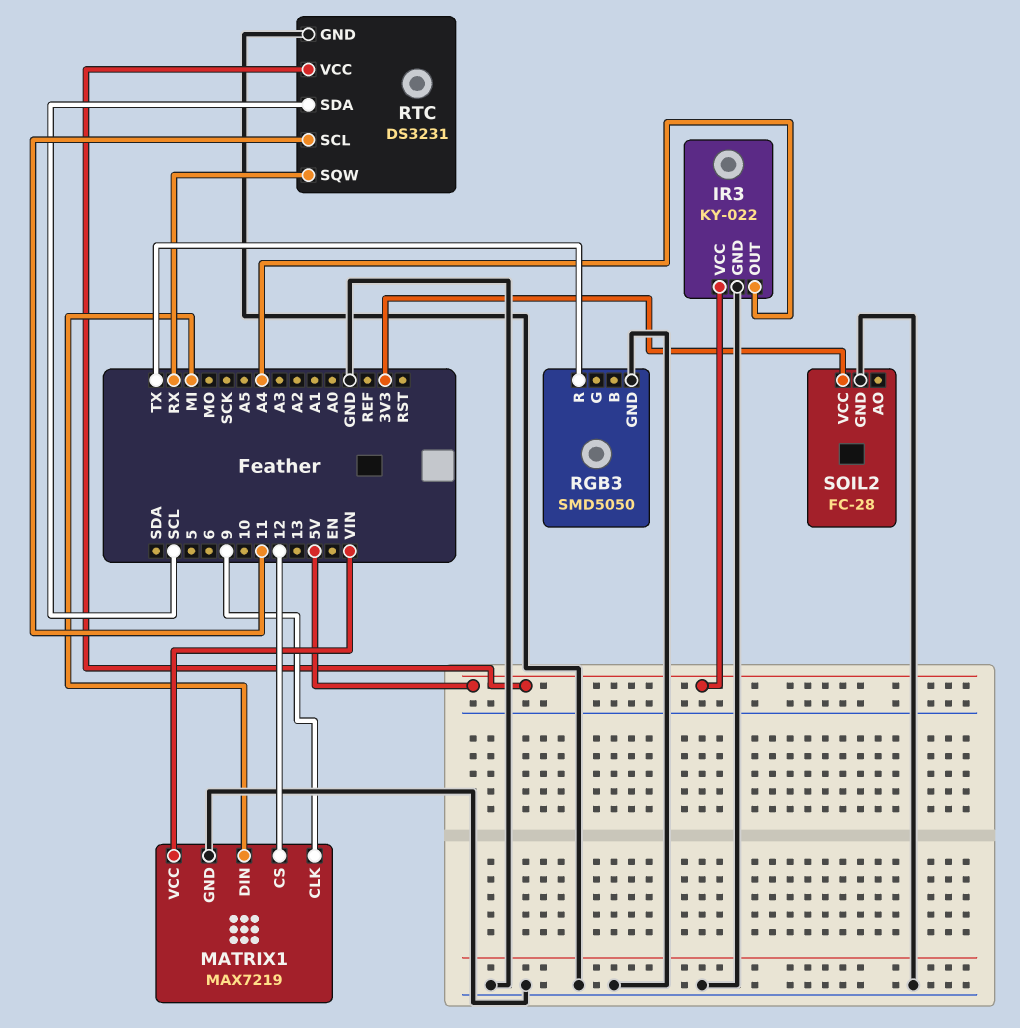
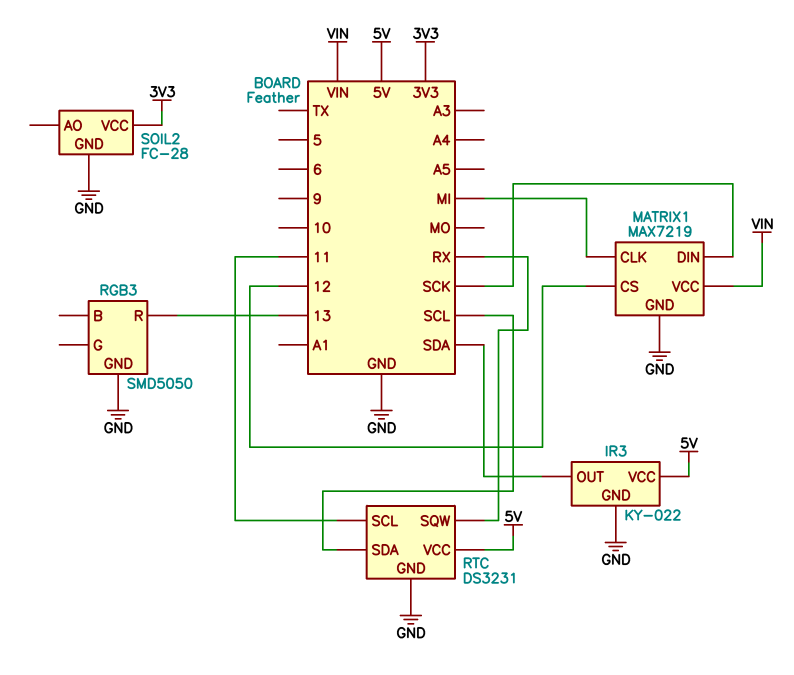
IR3 pin OUT: A4 -> SDA
MATRIX1 pin CLK: 9 -> MI
MATRIX1 pin DIN: MI -> SCK
RGB3 pin R: TX -> 13

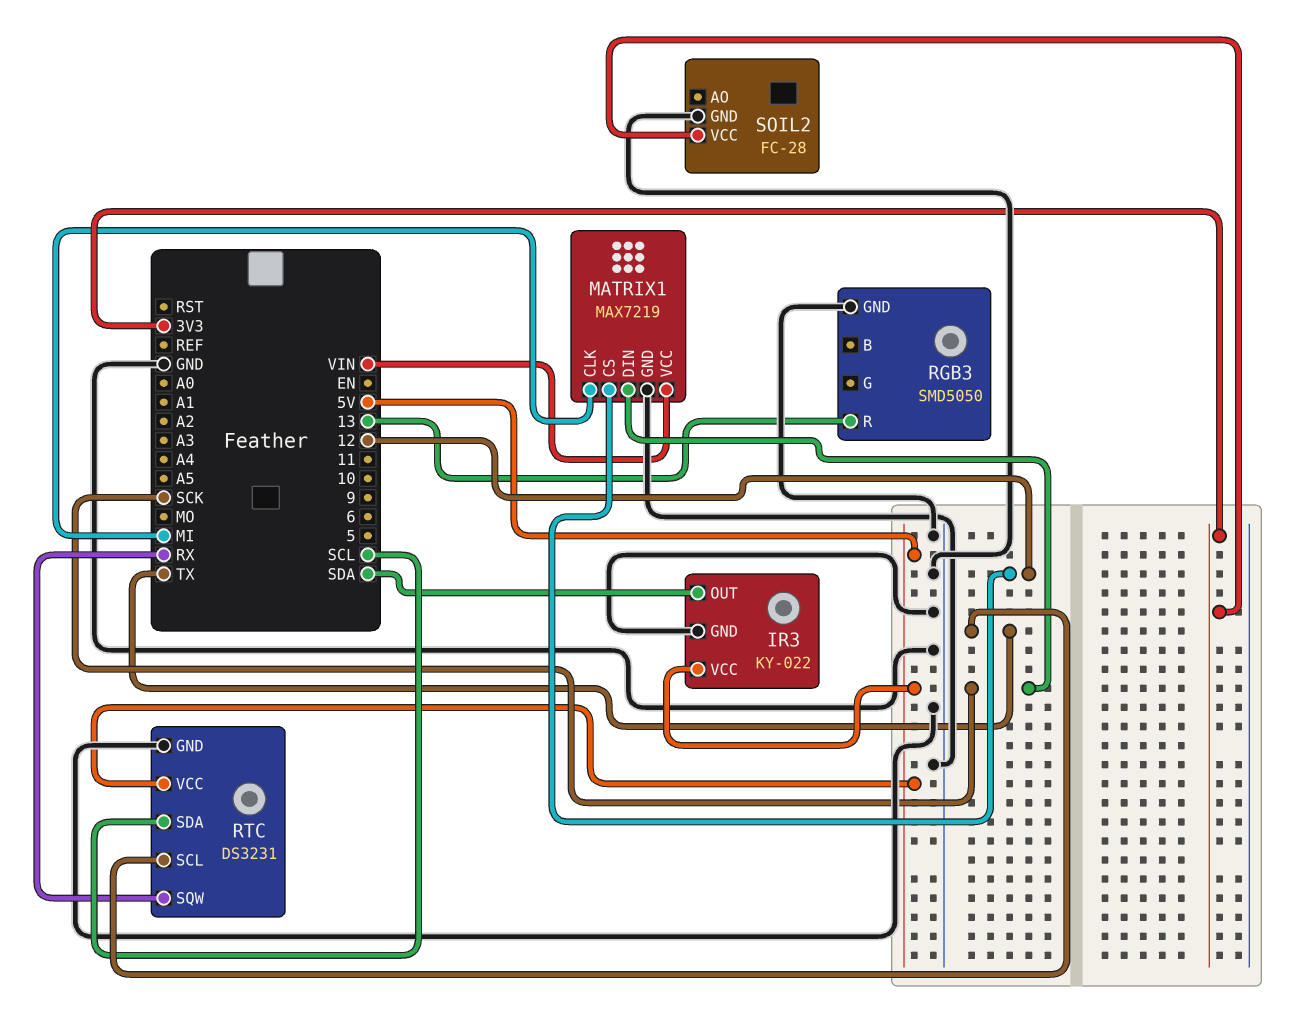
RTC pin SCL: 11 -> TX

